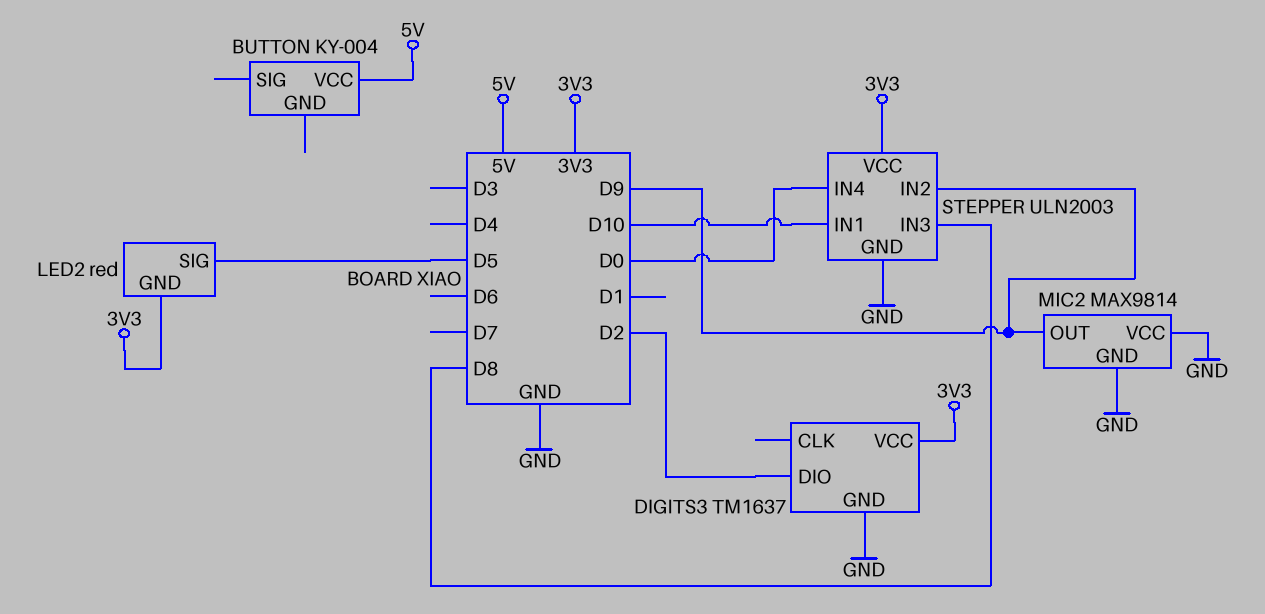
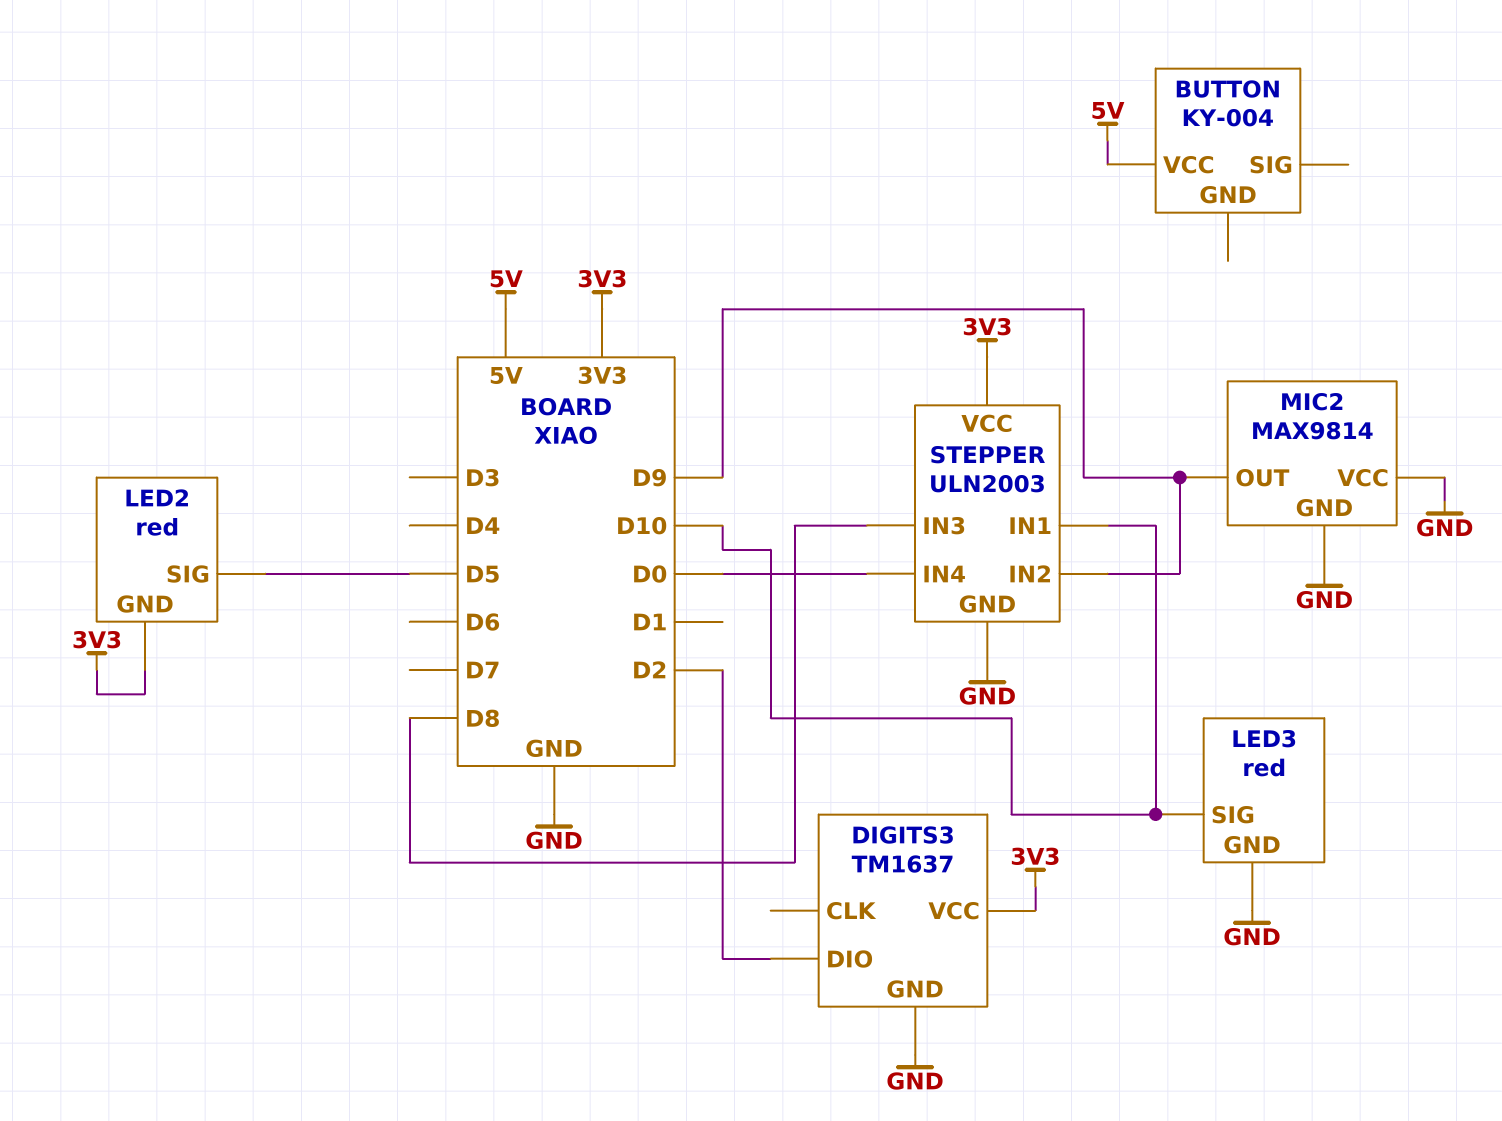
LED3: none -> red
LED3 pin GND: none -> GND
LED3 pin SIG: none -> D10

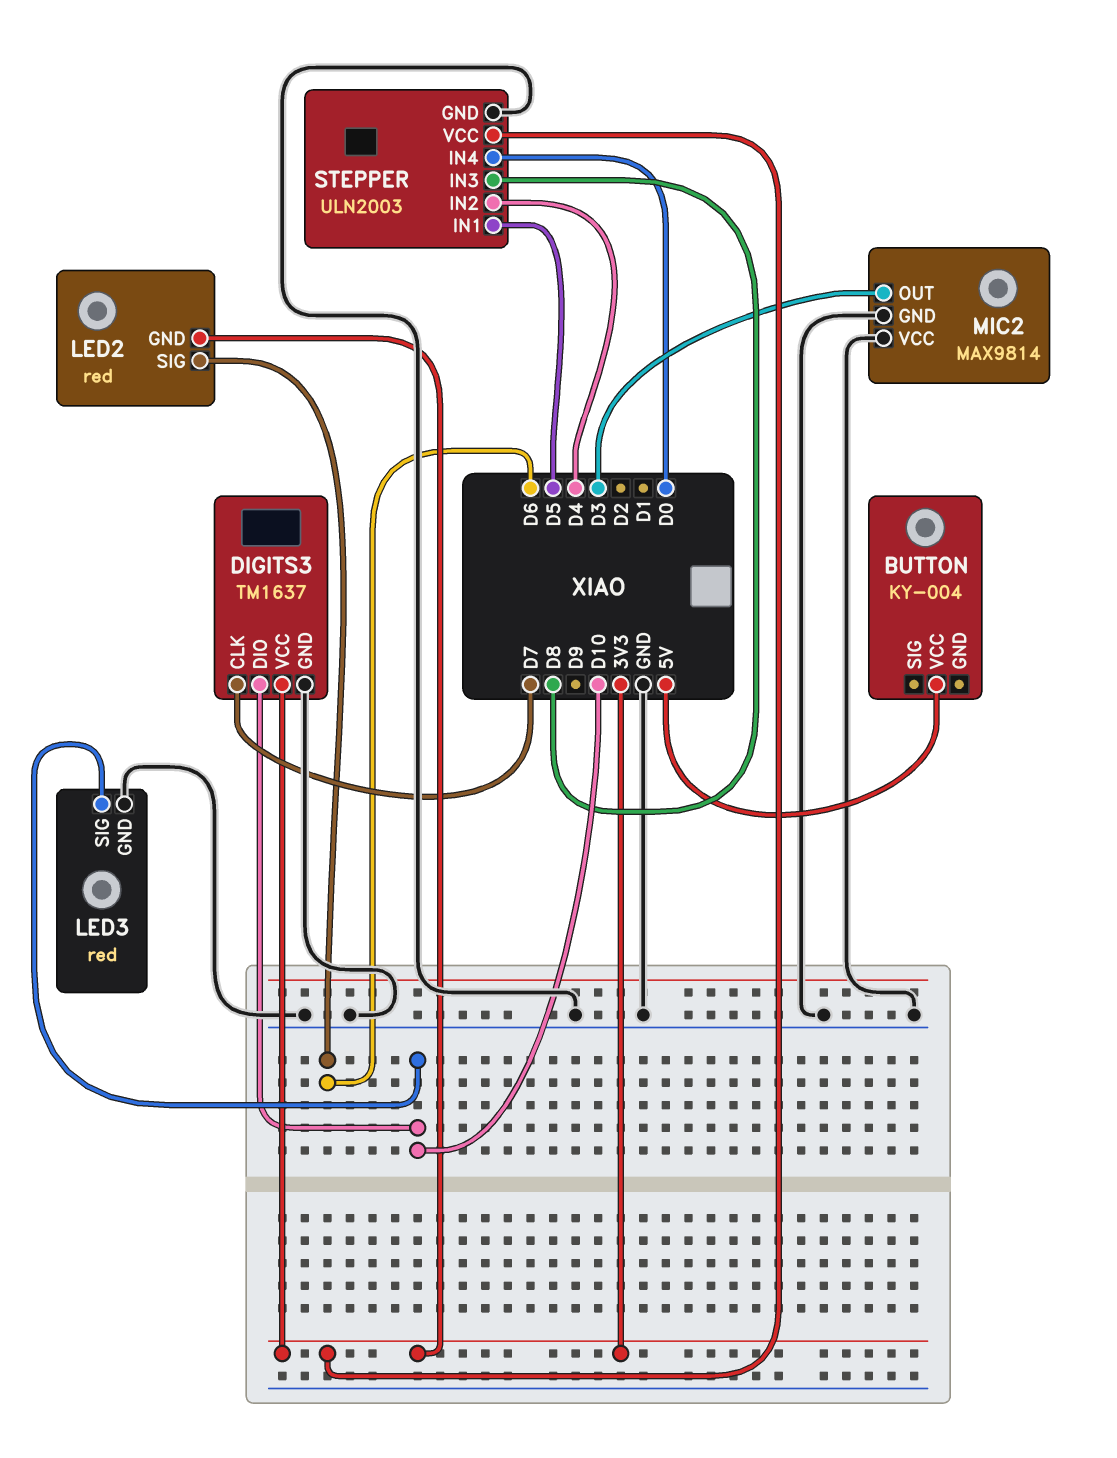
DIGITS3 pin CLK: none -> D7
DIGITS3 pin DIO: D2 -> D10
LED2 pin SIG: D5 -> D6
MIC2 pin OUT: D9 -> D3
STEPPER pin IN1: D10 -> D5
STEPPER pin IN2: D9 -> D4

